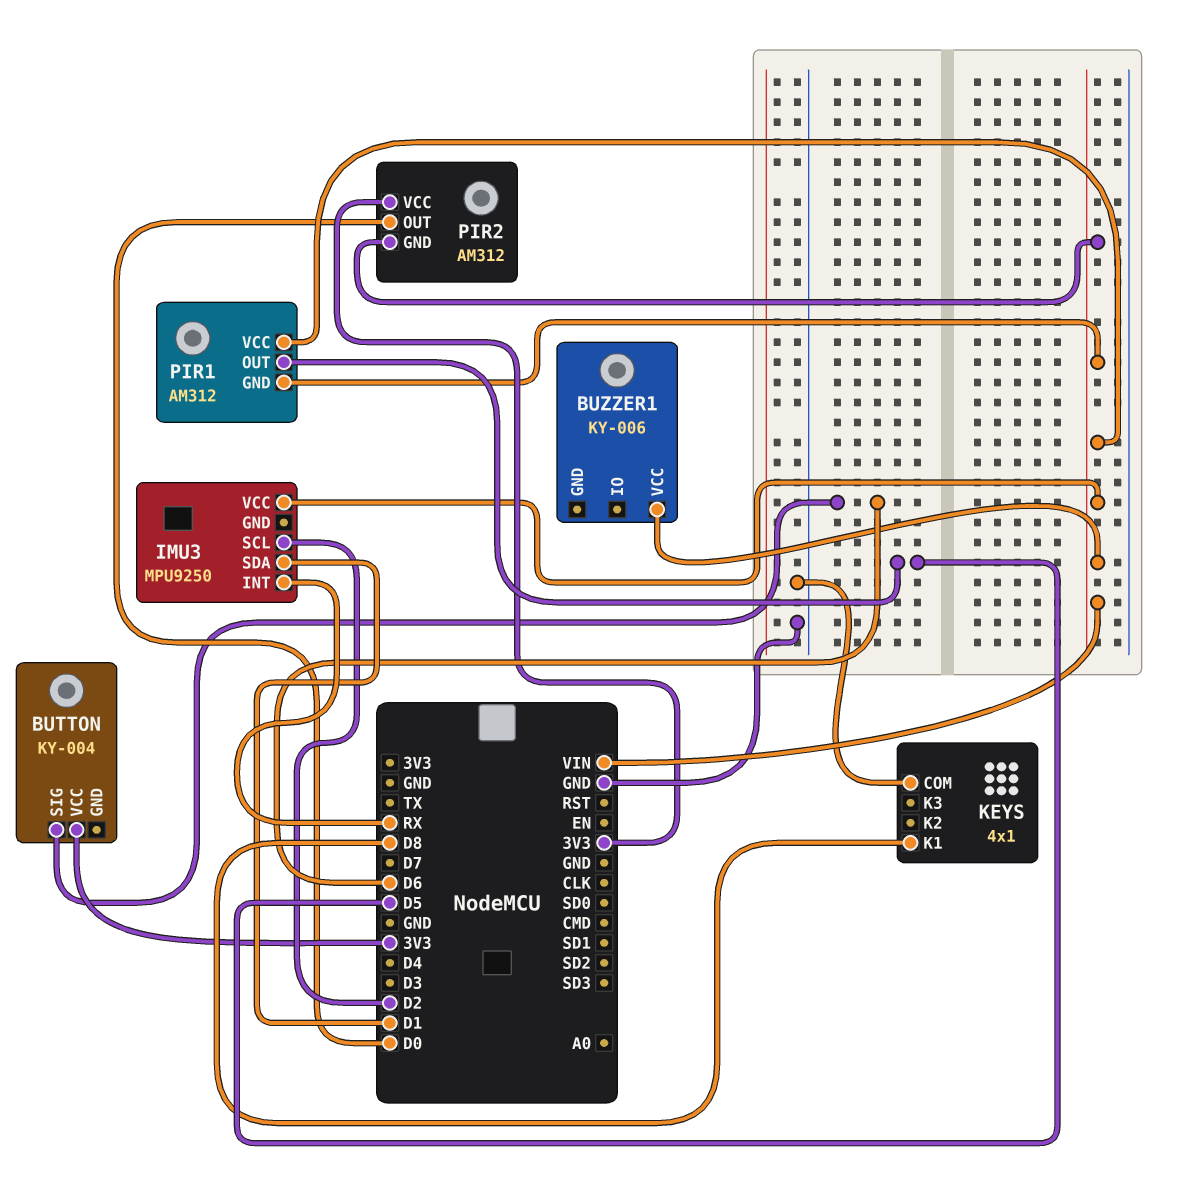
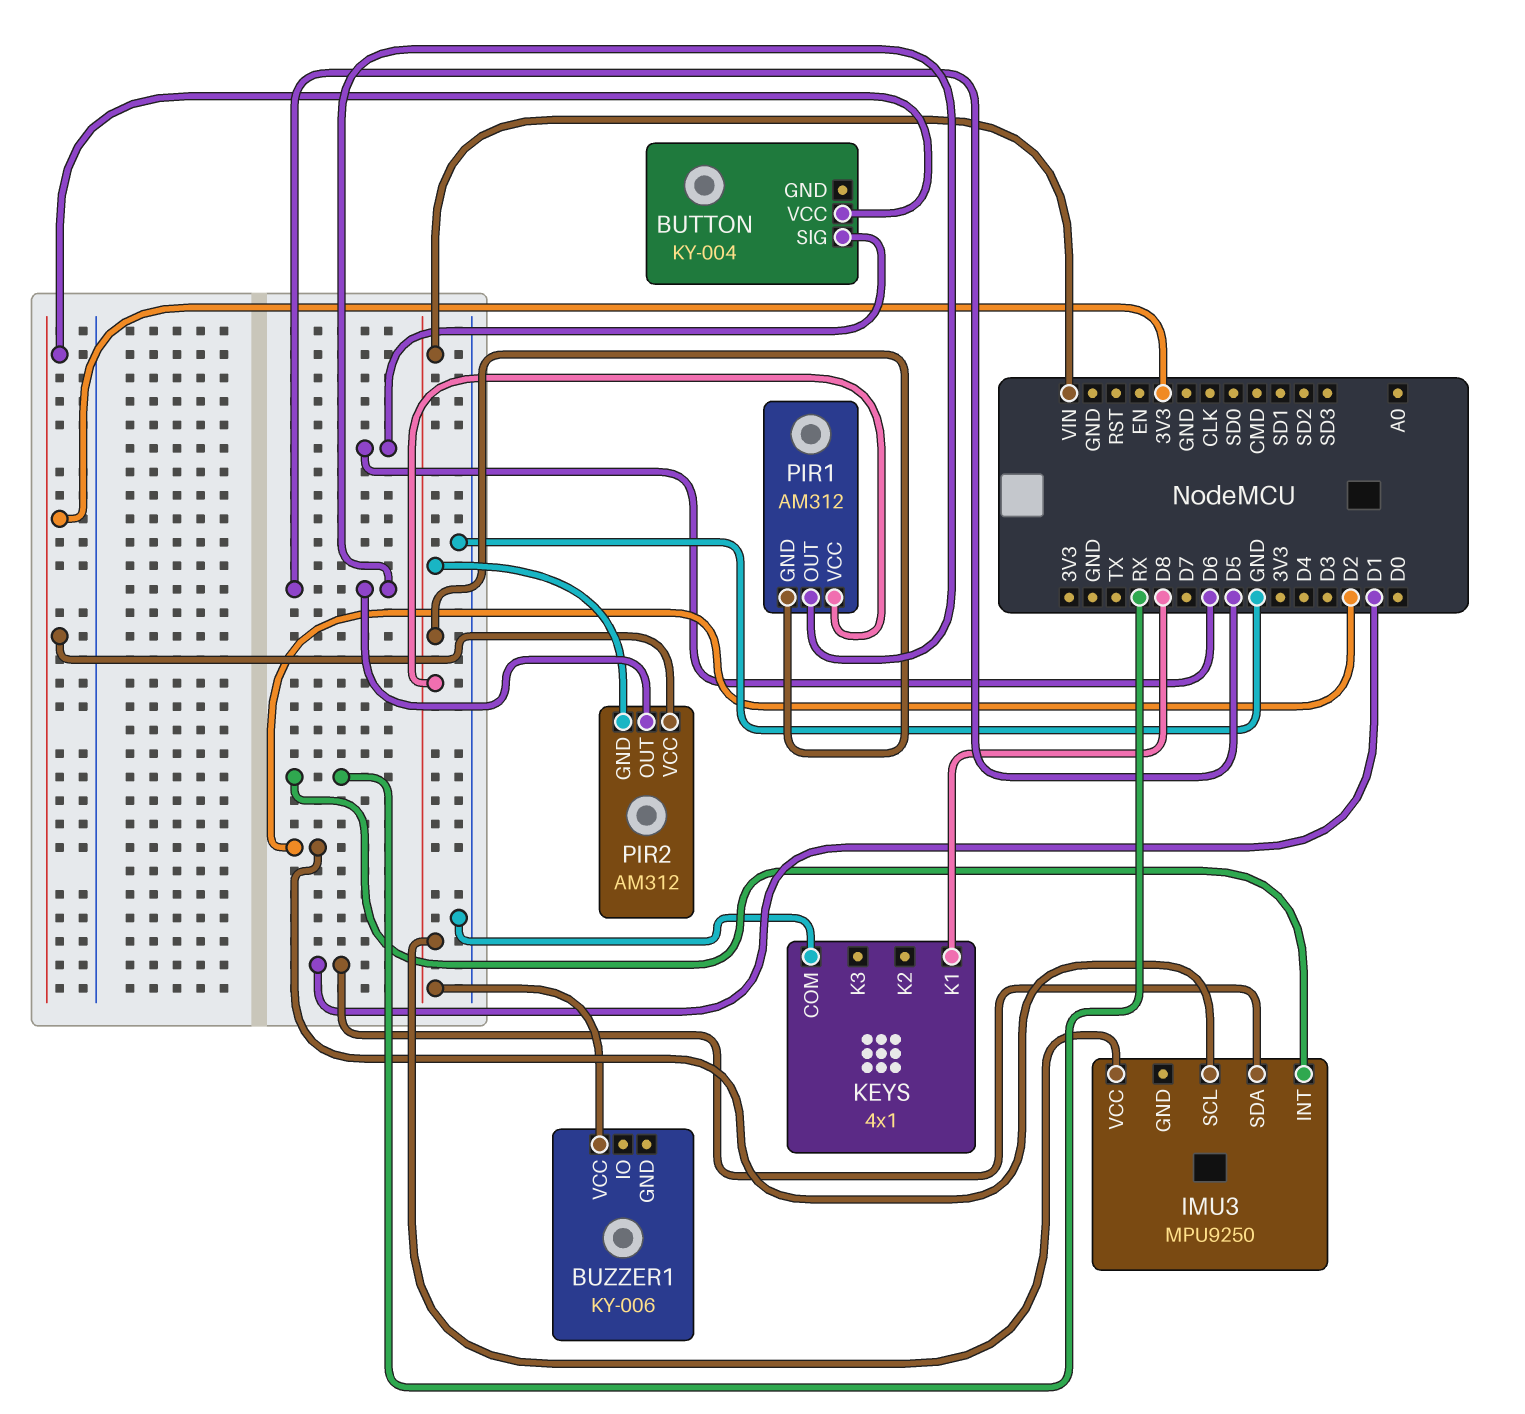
PIR2 pin OUT: D0 -> D5

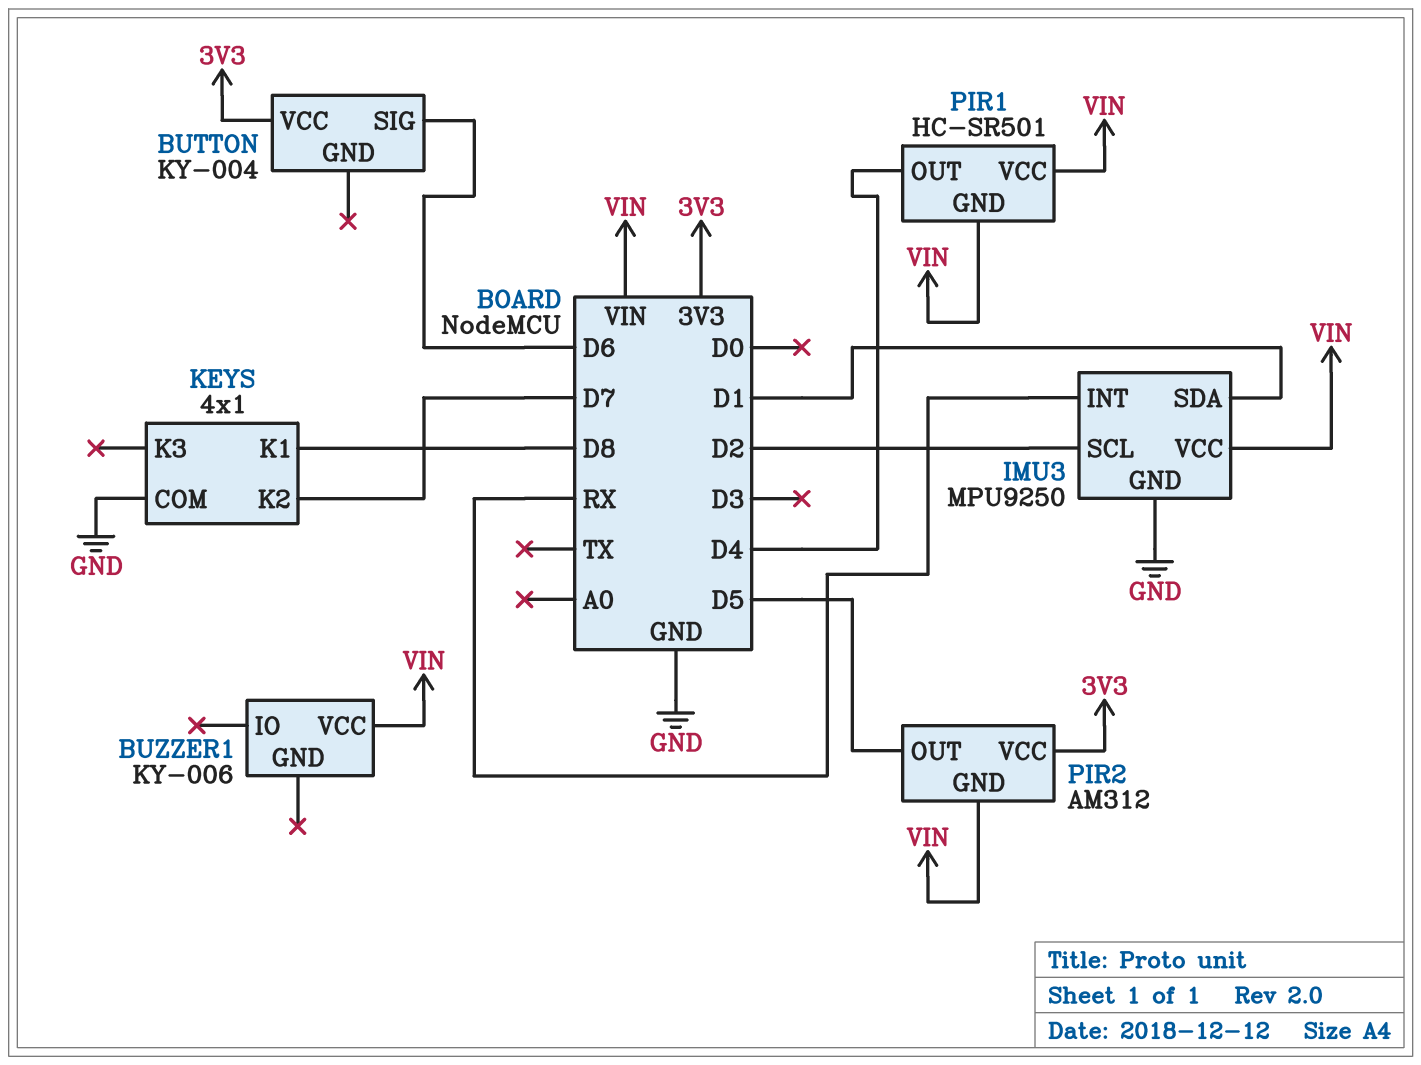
IMU3 pin GND: none -> GND
KEYS pin K2: none -> D7
PIR1: AM312 -> HC-SR501
PIR1 pin OUT: D5 -> D4

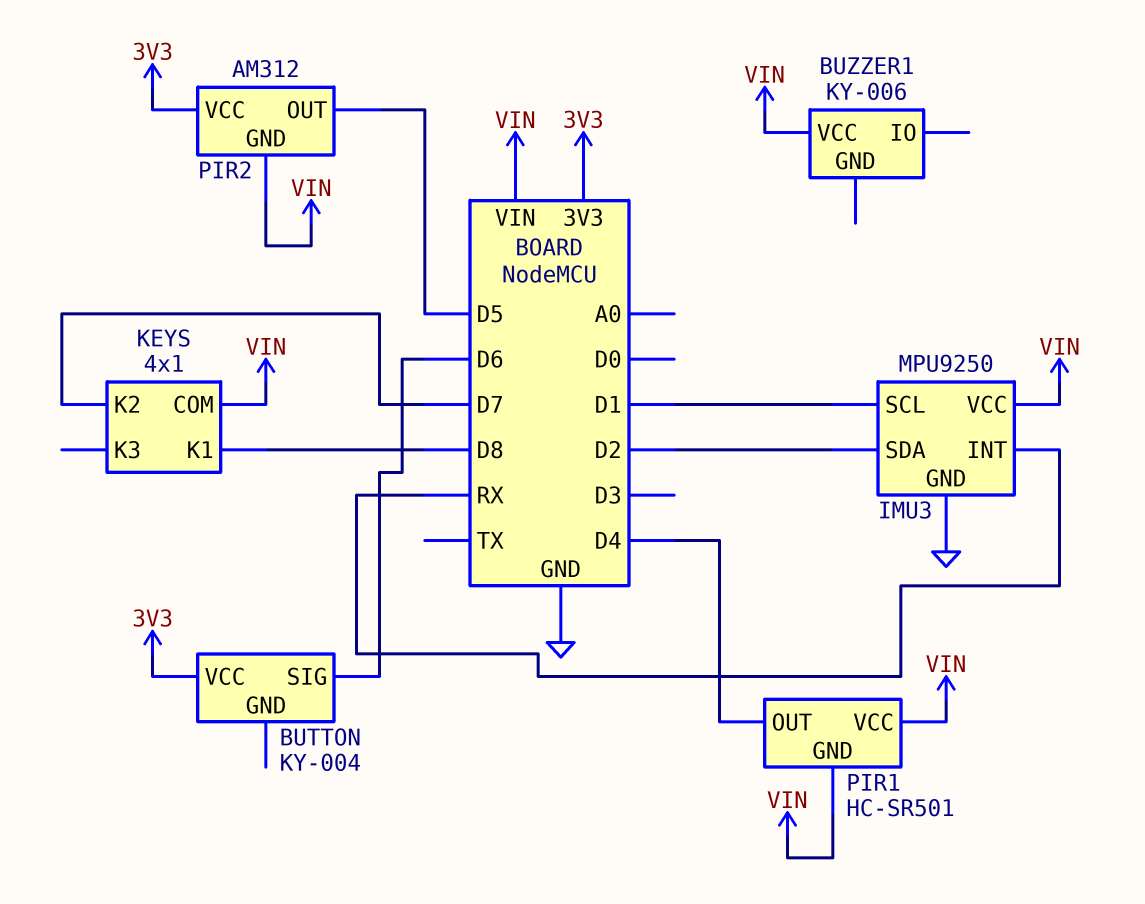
IMU3 pin SCL: D2 -> D1
IMU3 pin SDA: D1 -> D2
KEYS pin COM: GND -> VIN

